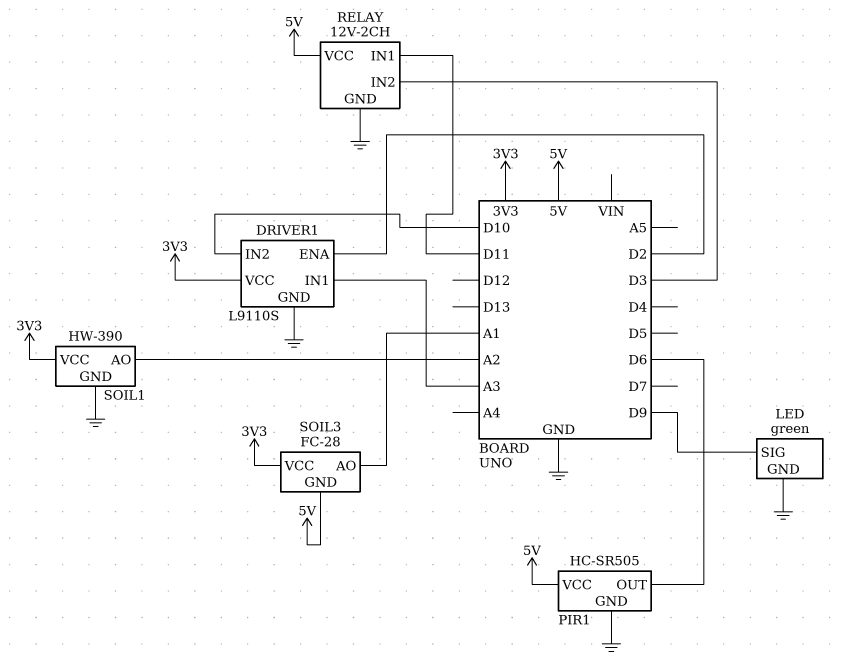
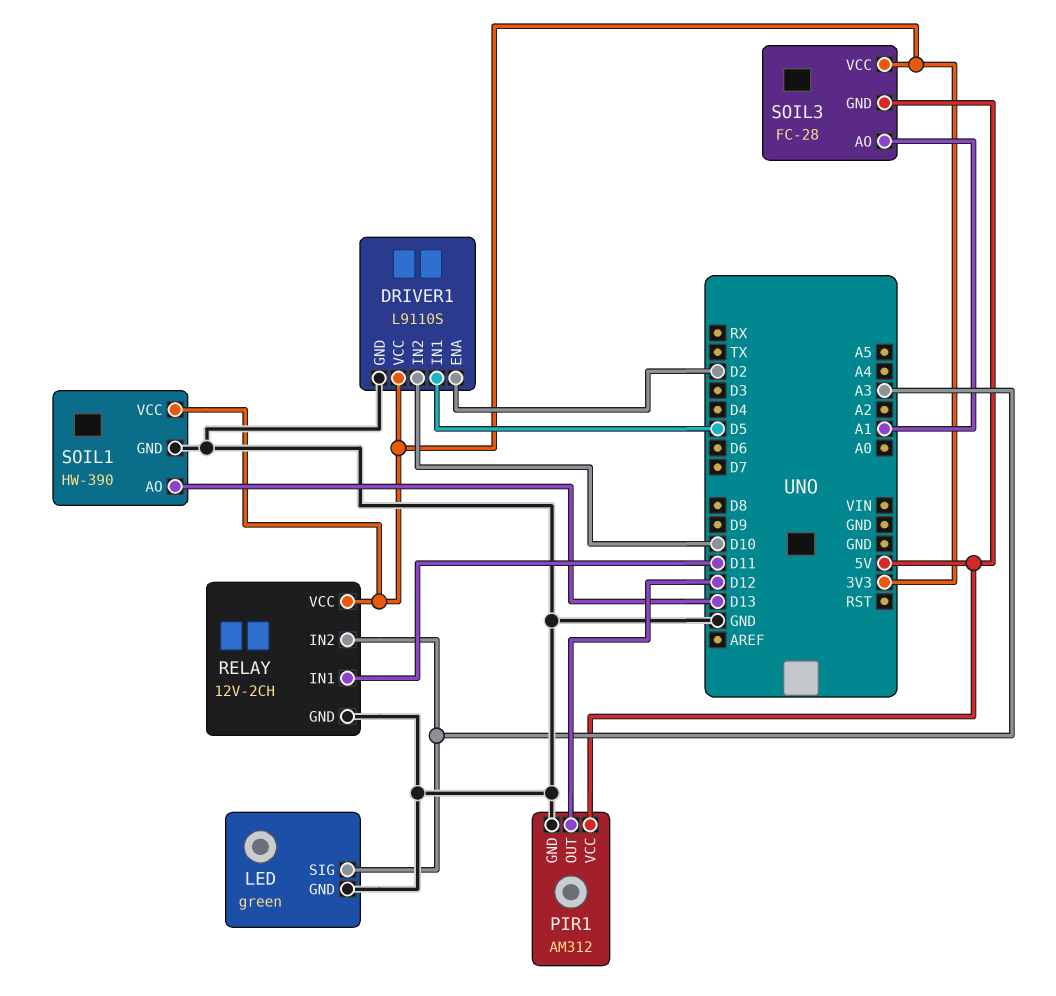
DRIVER1 pin IN1: A3 -> D5
LED pin SIG: D9 -> A3
PIR1: HC-SR505 -> AM312
PIR1 pin OUT: D6 -> D12
RELAY pin IN2: D3 -> A3
RELAY pin VCC: 5V -> 3V3
SOIL1 pin AO: A2 -> D13

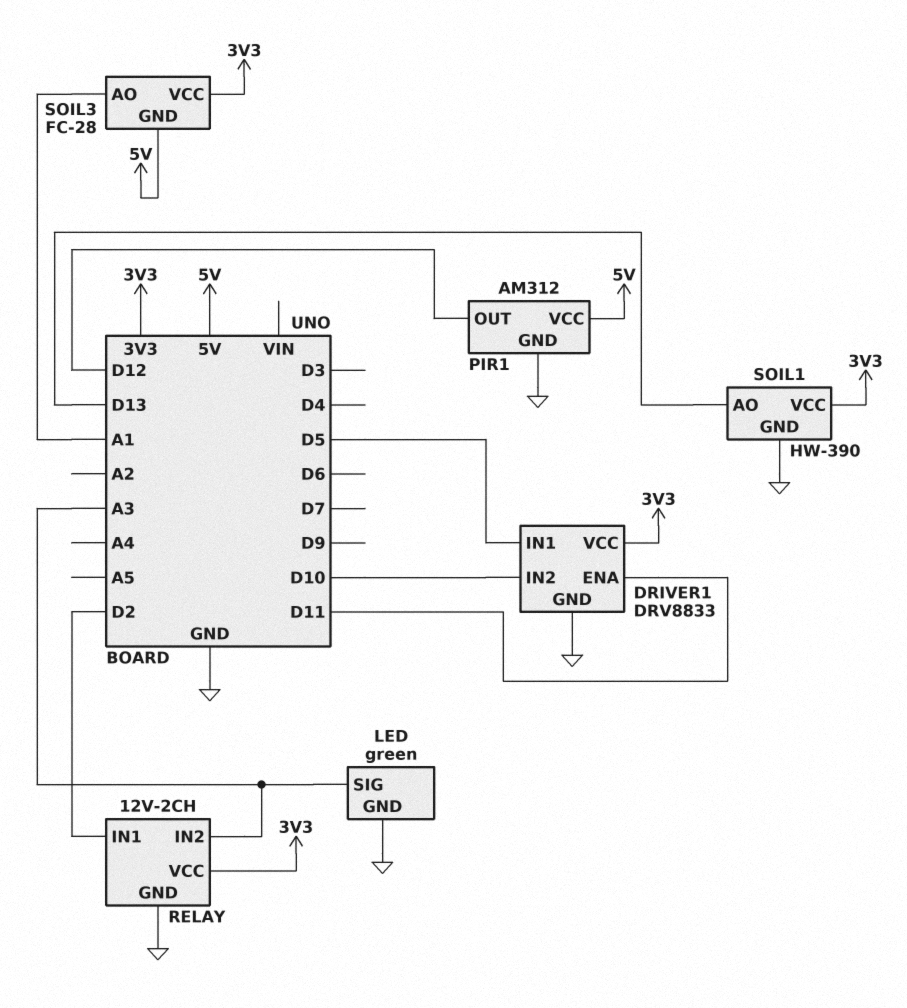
DRIVER1: L9110S -> DRV8833
DRIVER1 pin ENA: D2 -> D11
RELAY pin IN1: D11 -> D2

